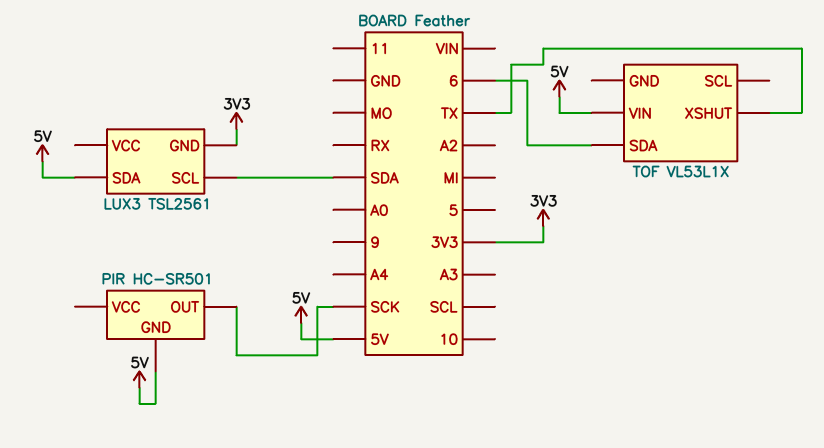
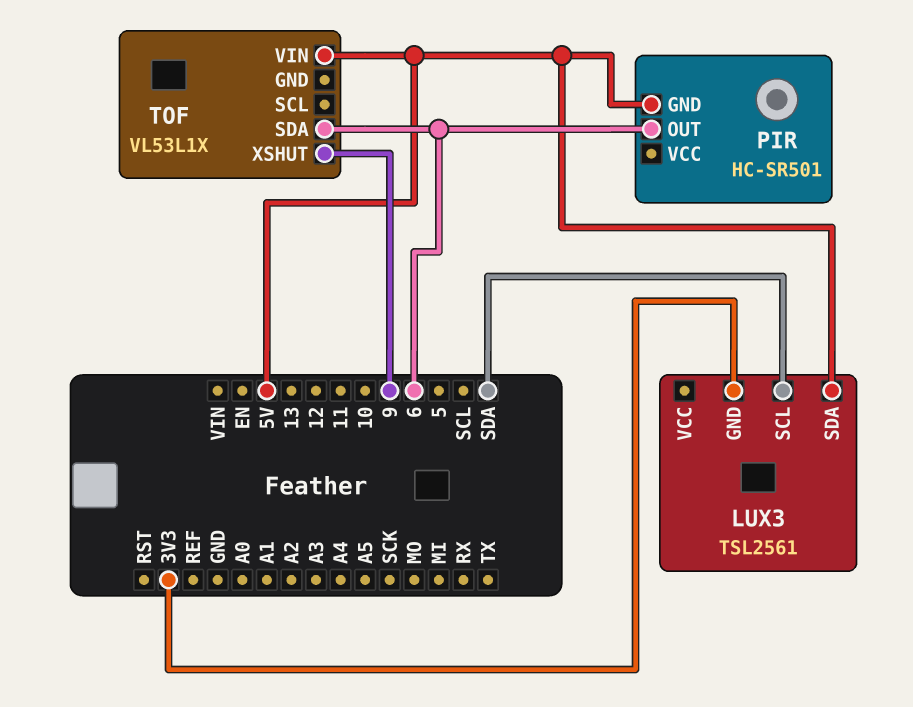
PIR pin OUT: SCK -> 6
TOF pin XSHUT: TX -> 9

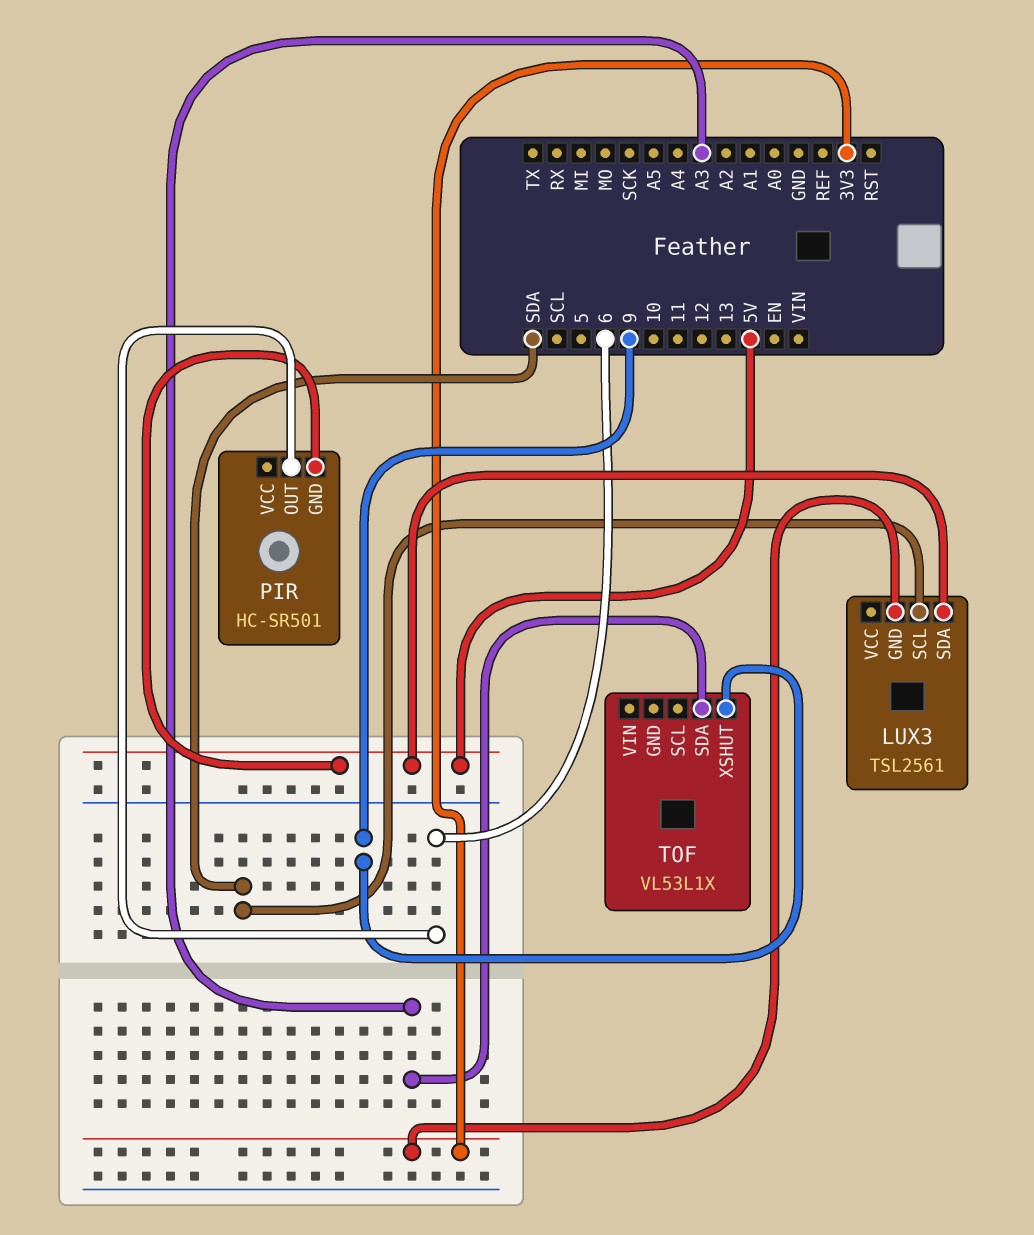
TOF pin SDA: 6 -> A3
TOF pin VIN: 5V -> none

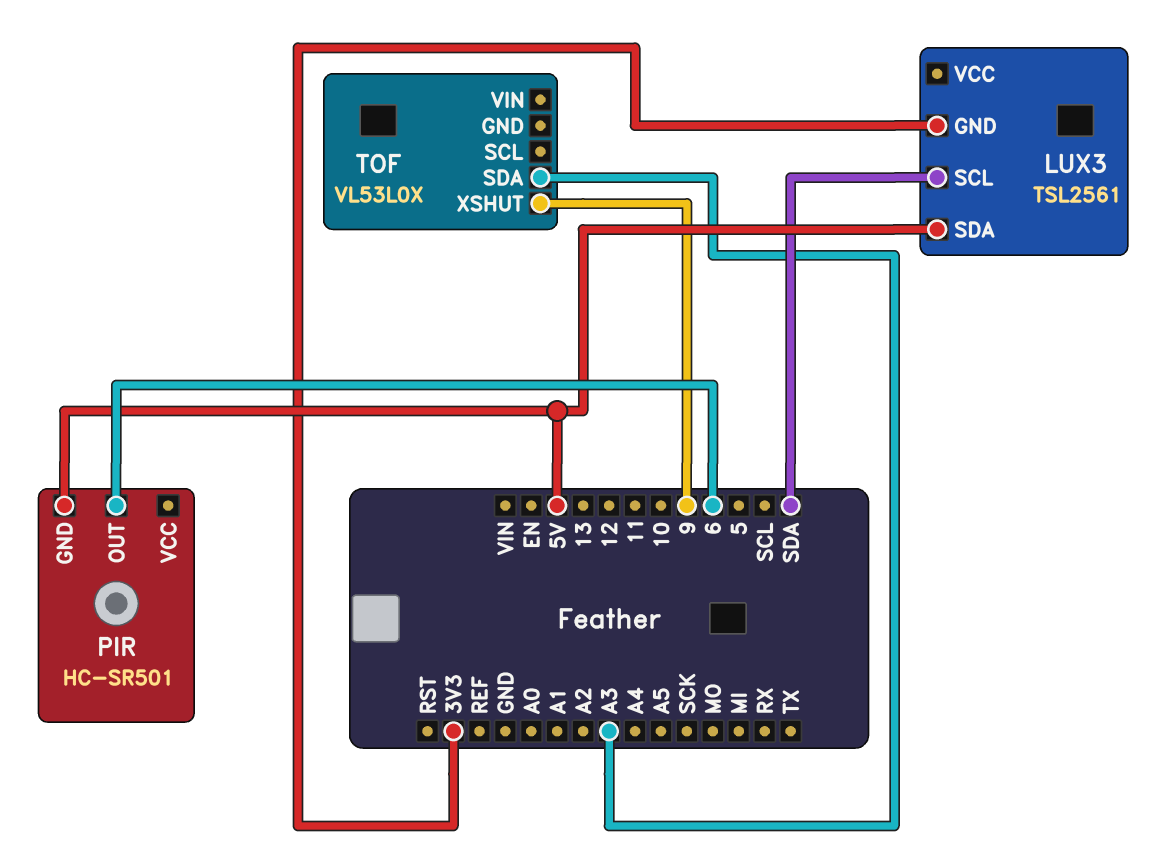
TOF: VL53L1X -> VL53L0X

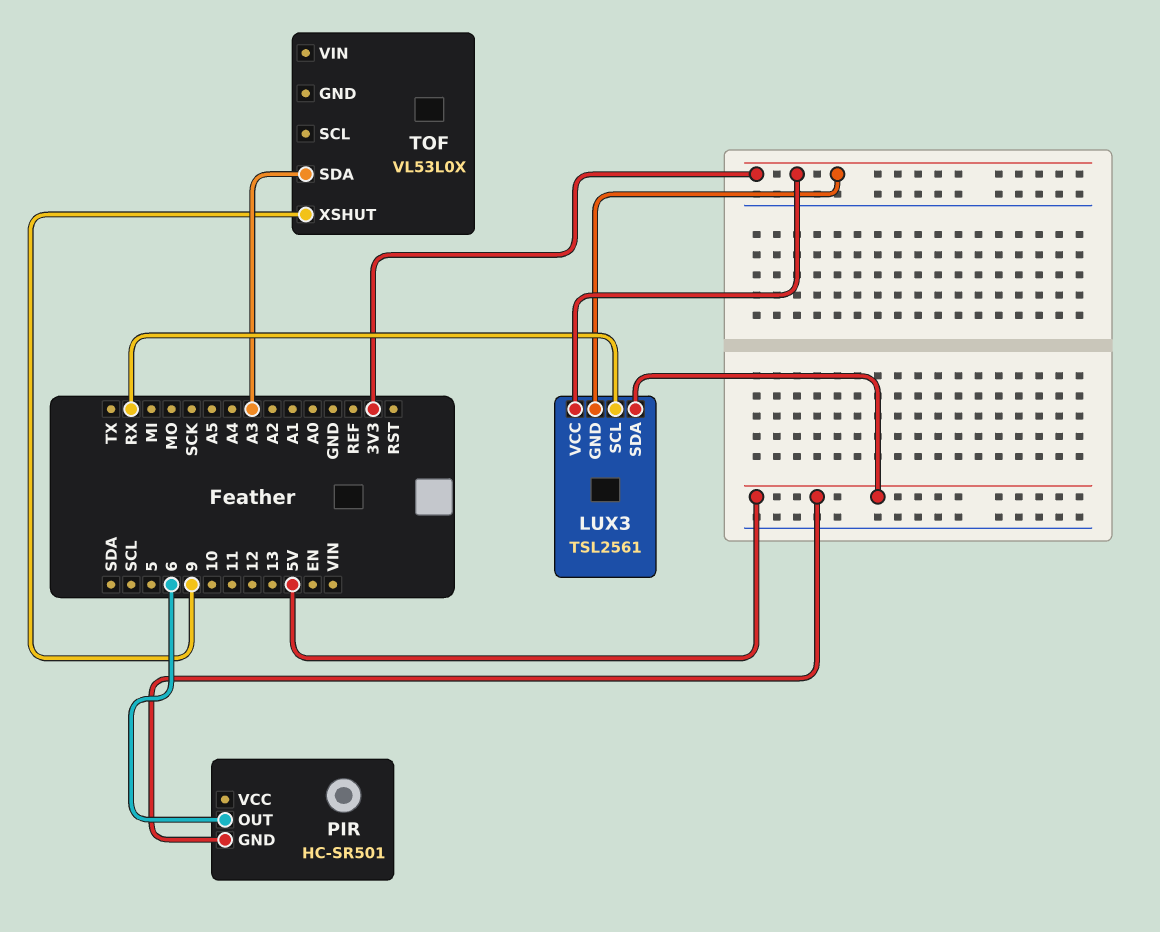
LUX3 pin SCL: SDA -> RX
LUX3 pin VCC: none -> 3V3

